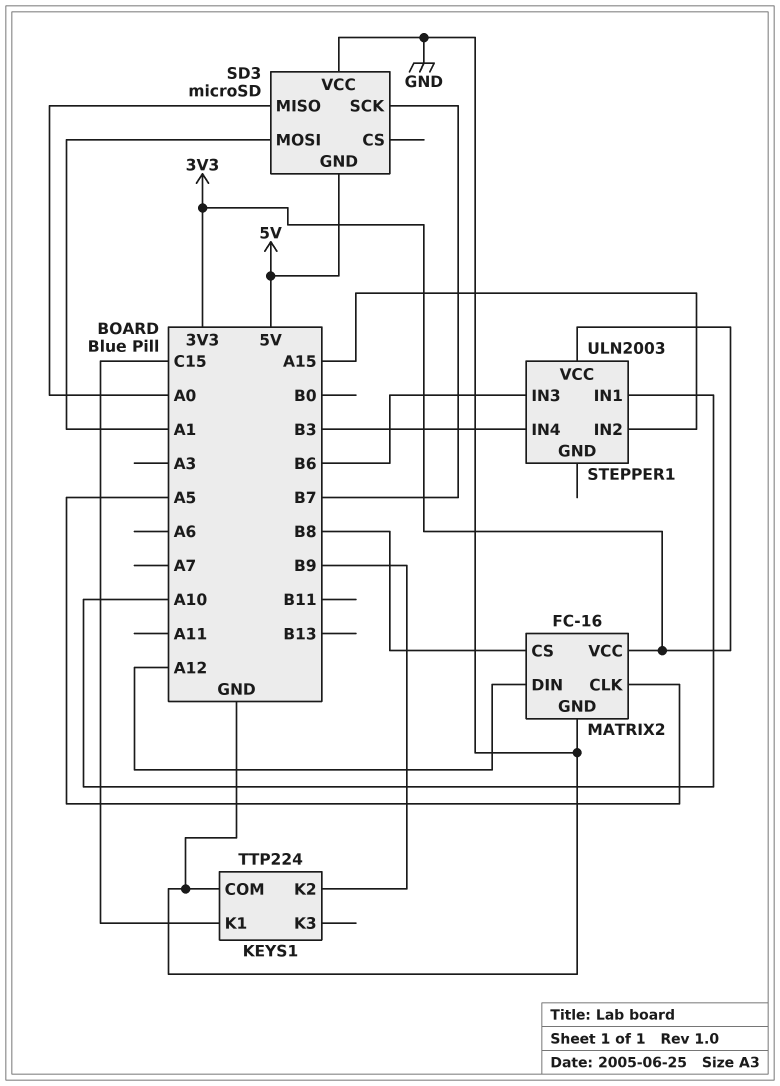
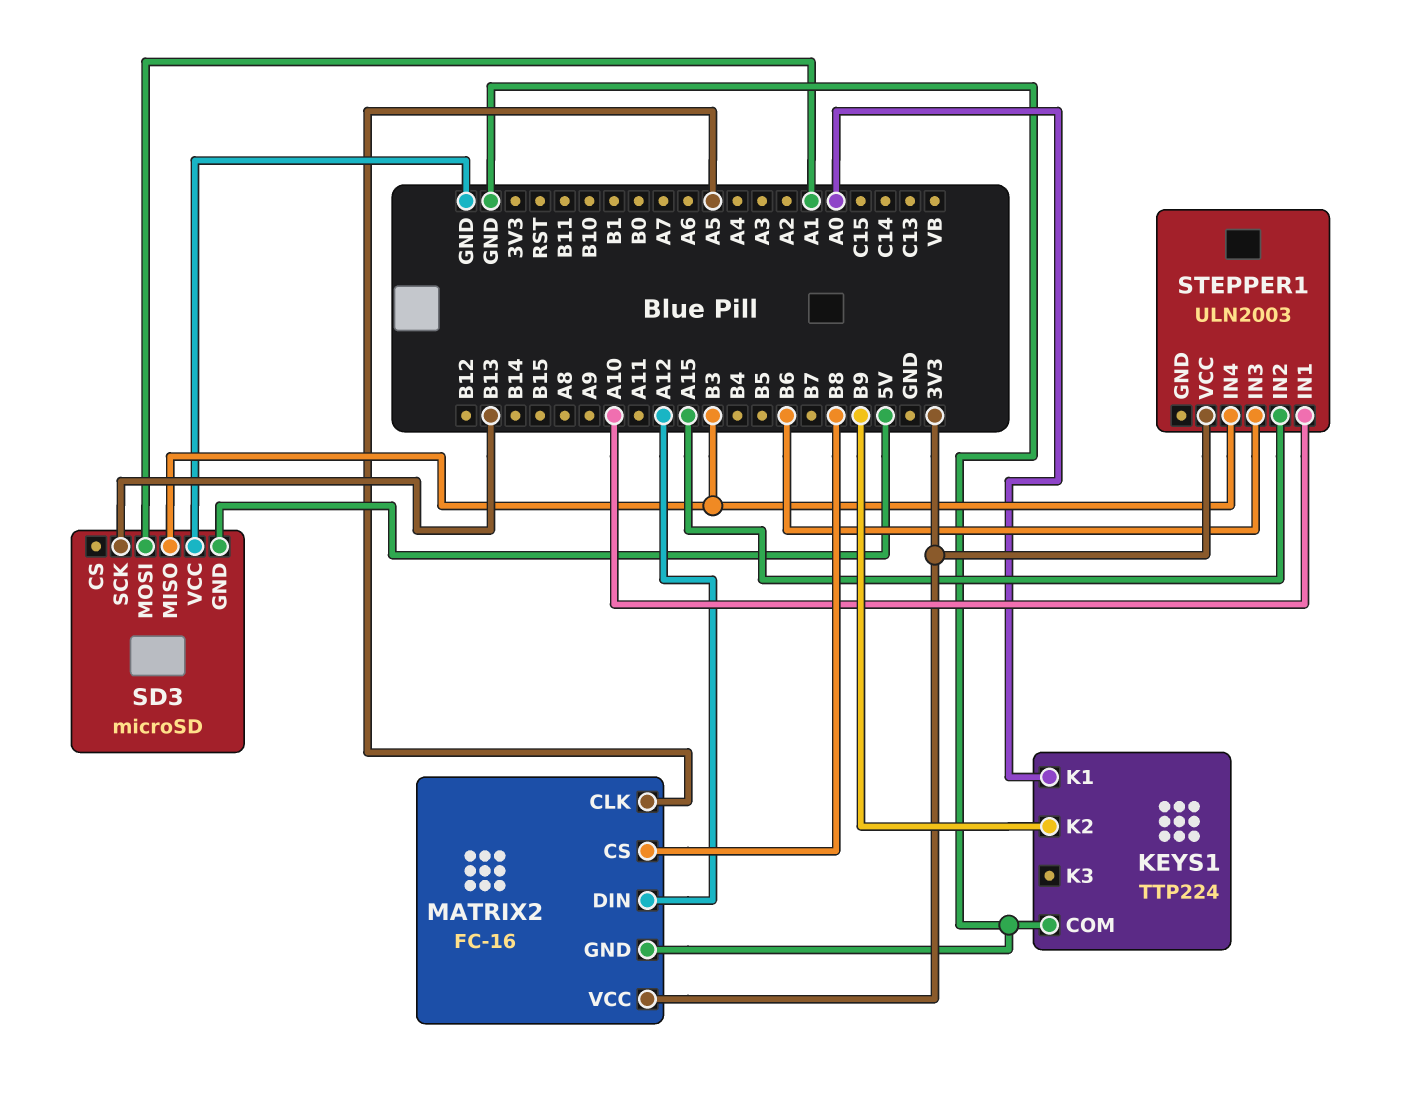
KEYS1 pin K1: C15 -> A0
SD3 pin MISO: A0 -> B3
SD3 pin SCK: B7 -> B13

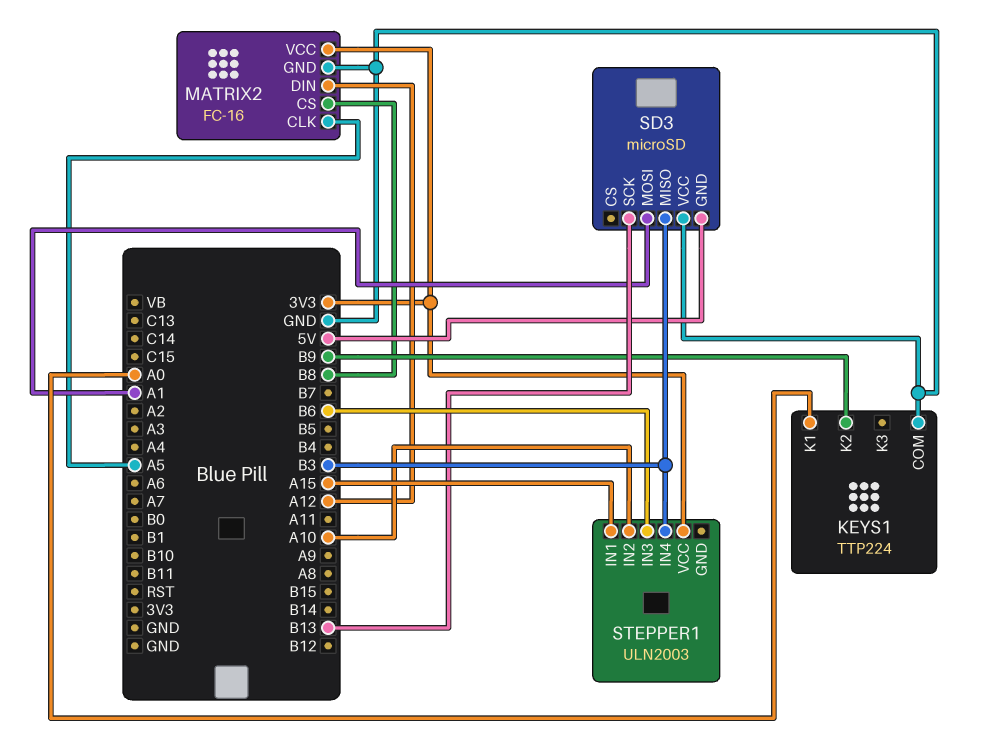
STEPPER1 pin IN1: A10 -> A15
STEPPER1 pin IN2: A15 -> A10

